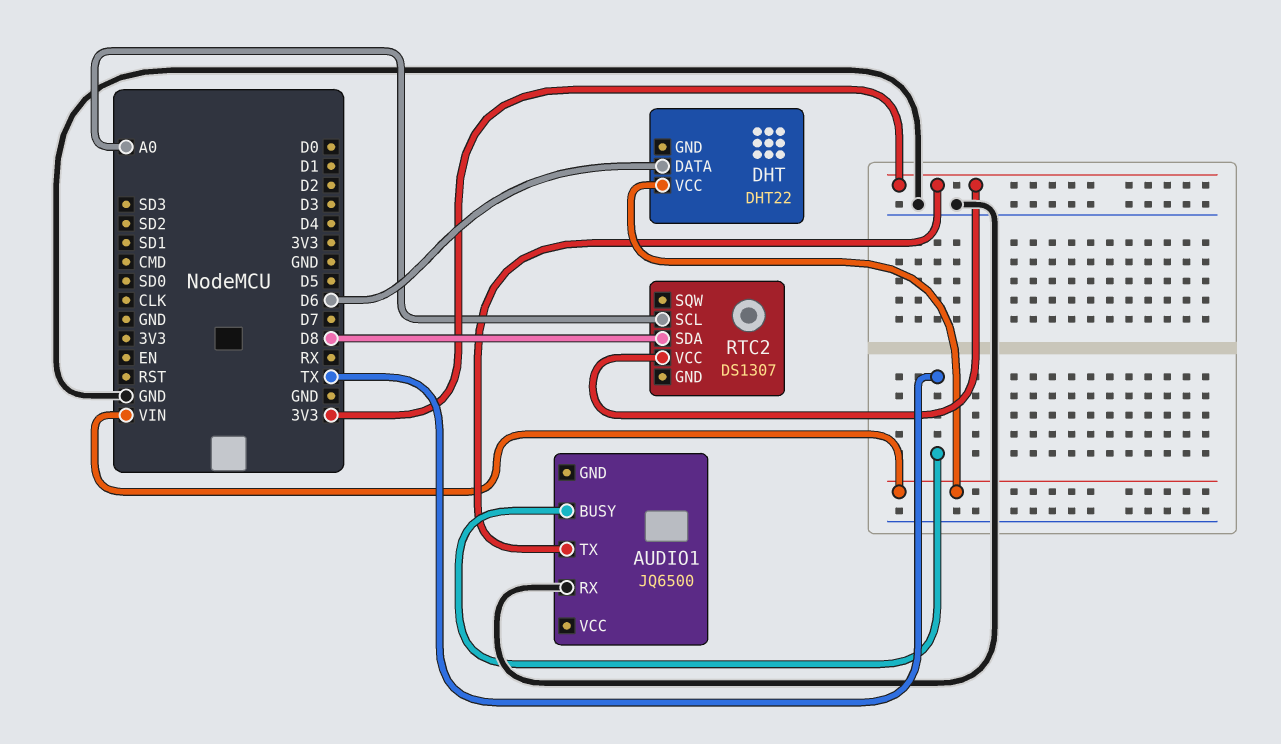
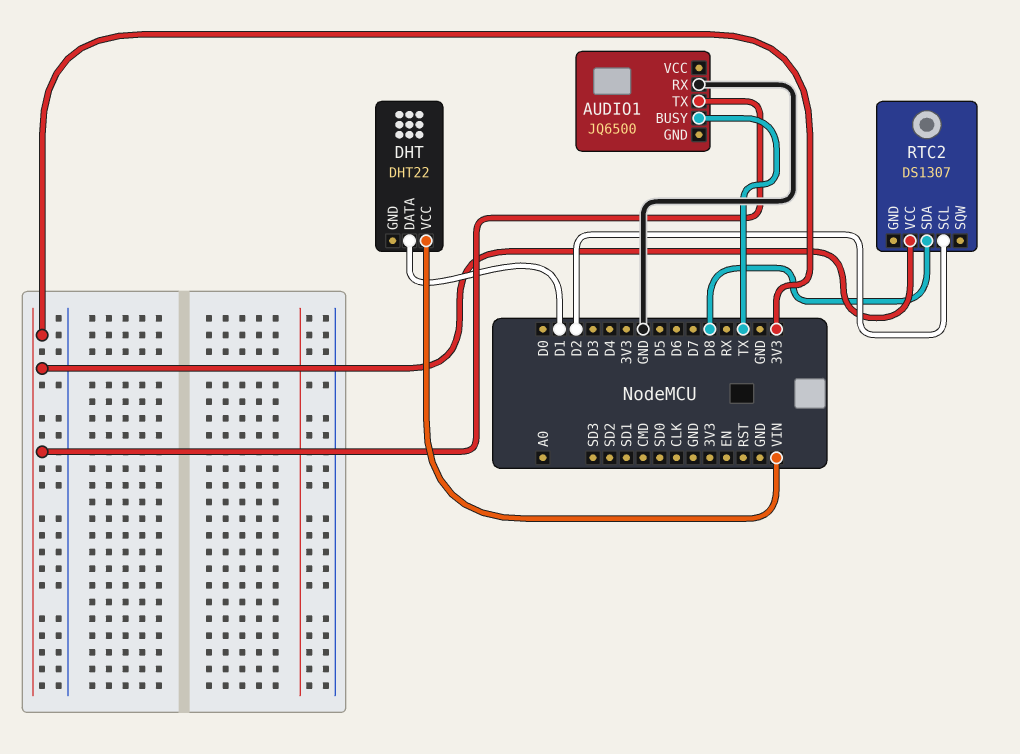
DHT pin DATA: D6 -> D1
RTC2 pin SCL: A0 -> D2

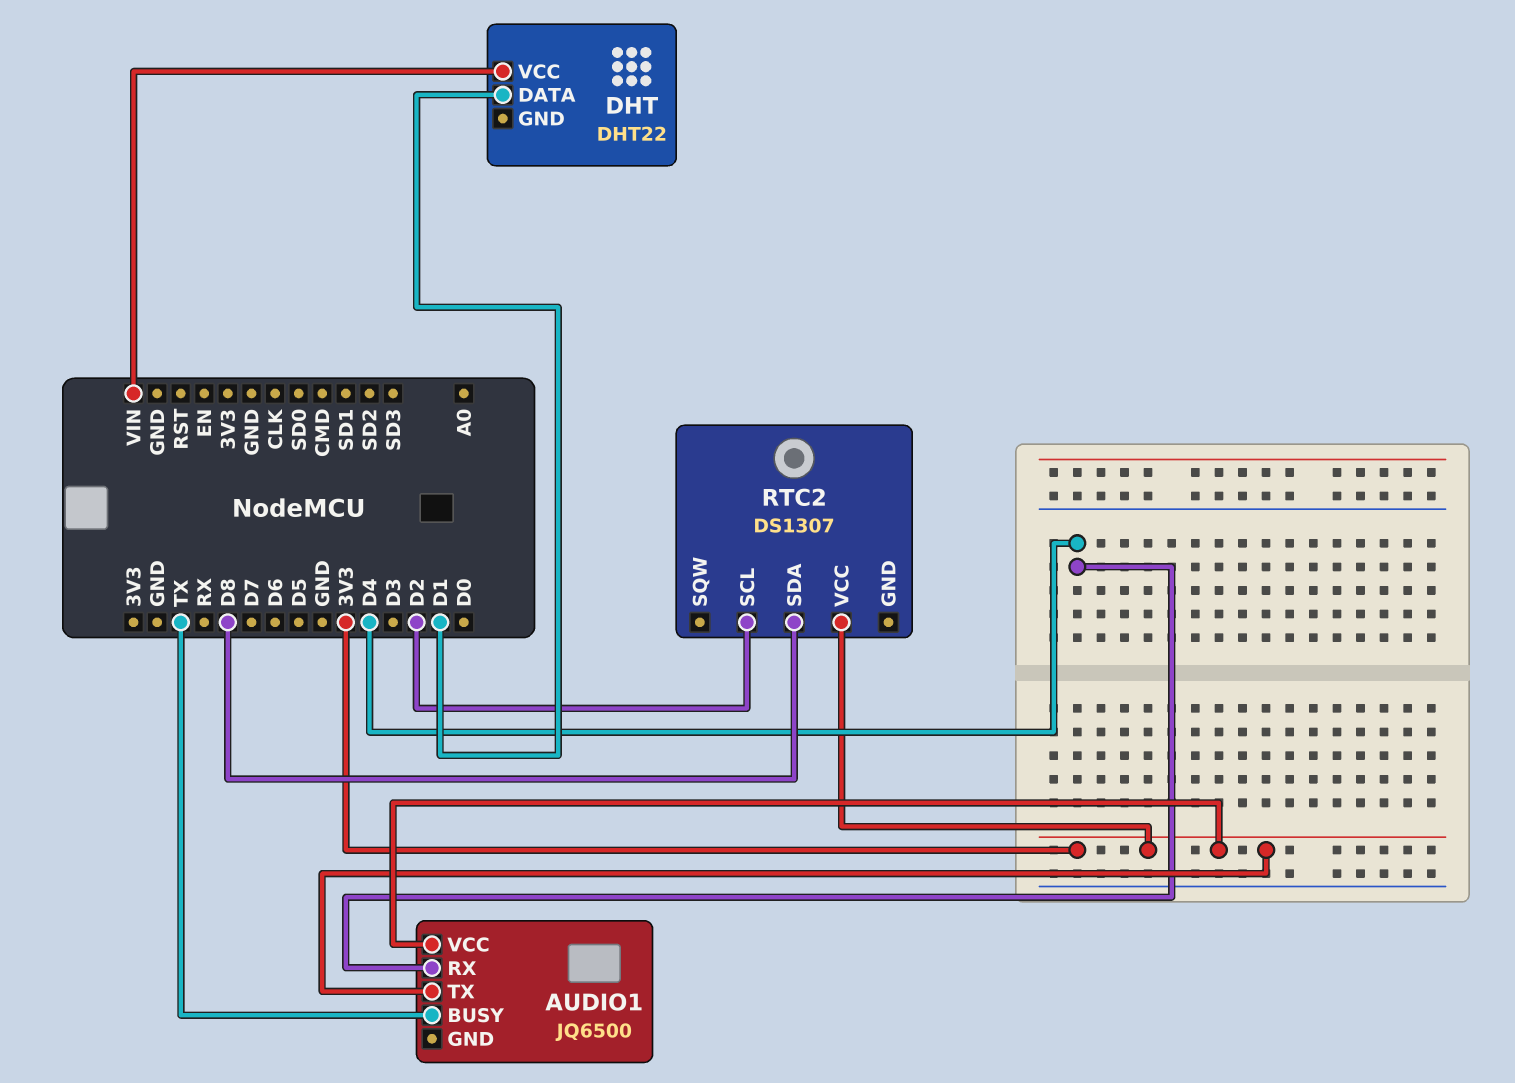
AUDIO1 pin RX: GND -> D4
AUDIO1 pin VCC: none -> 3V3

